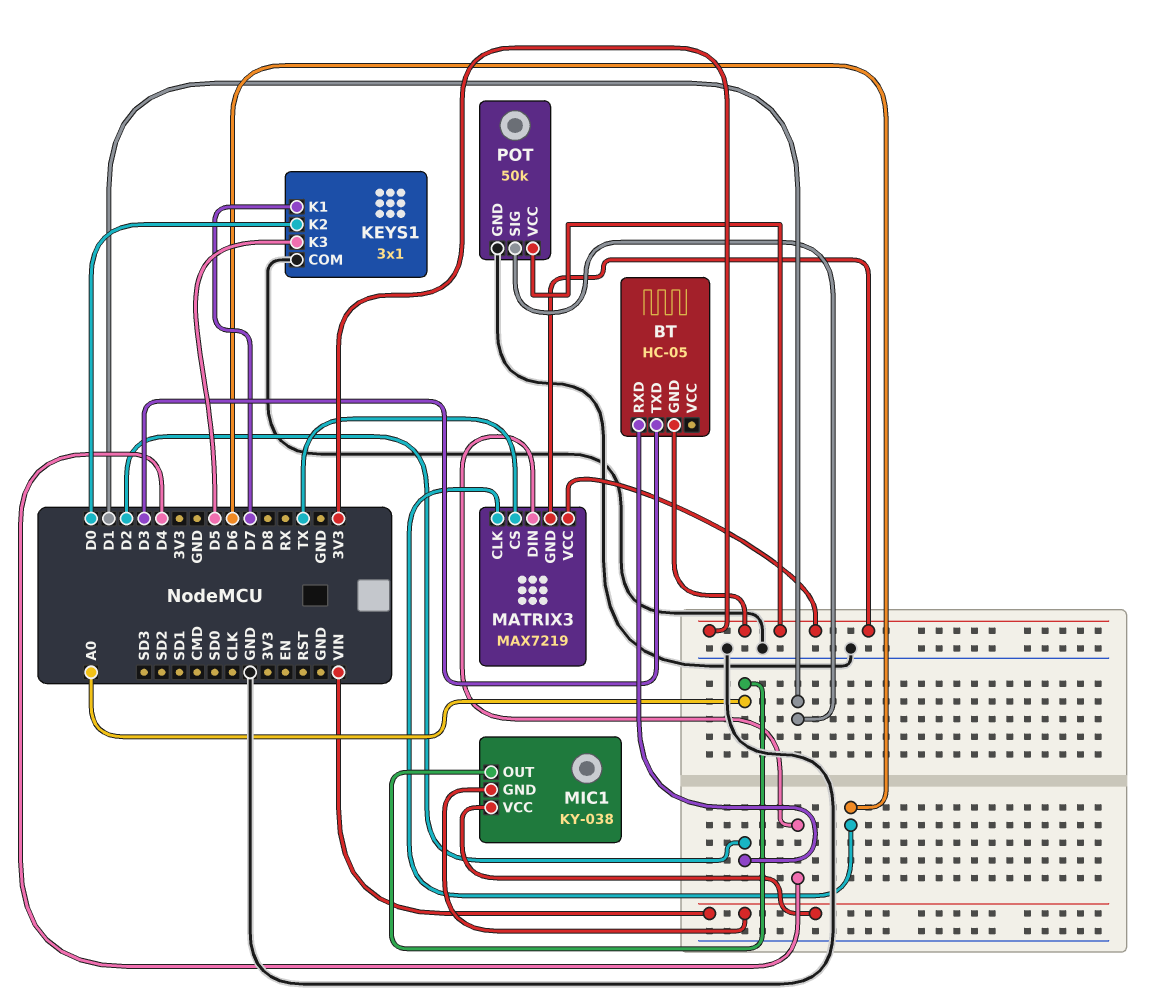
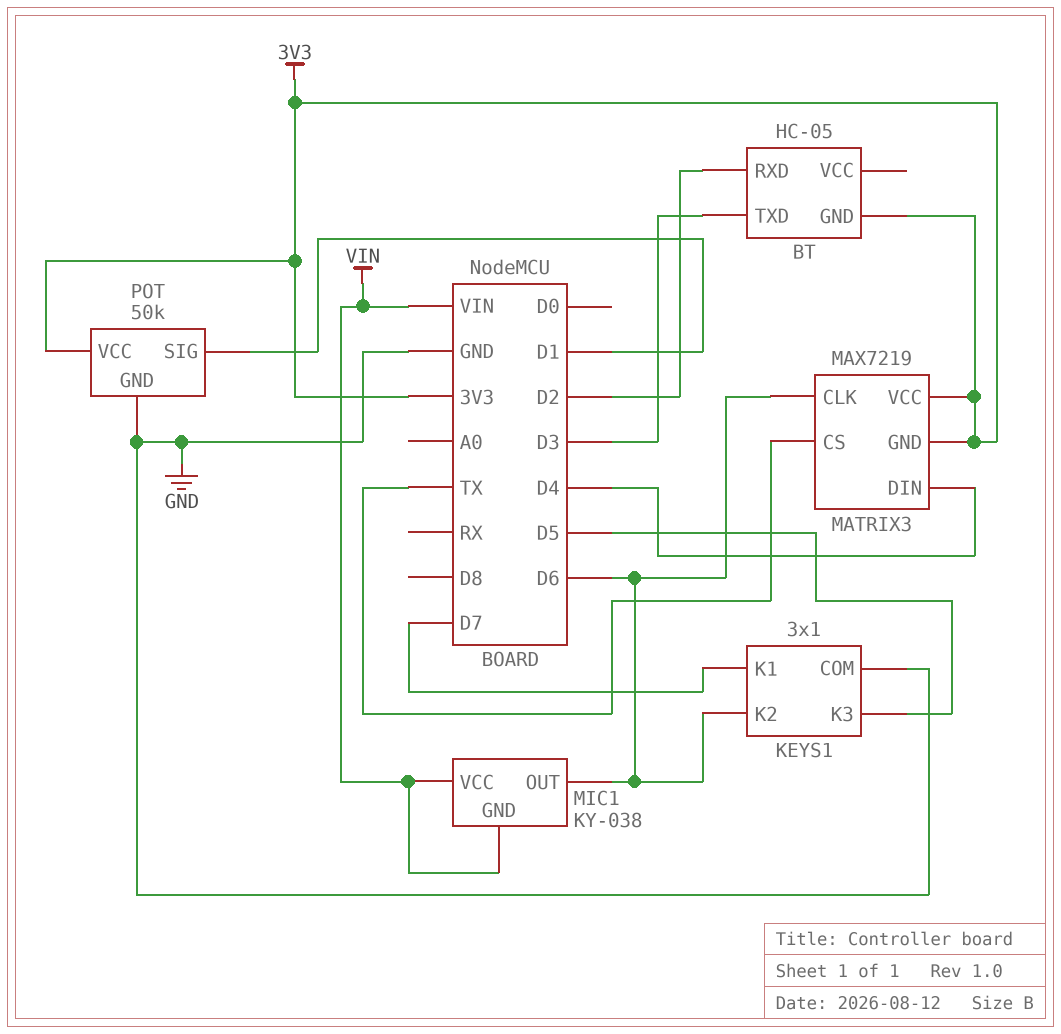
KEYS1 pin K2: D0 -> D6
MIC1 pin OUT: A0 -> D6

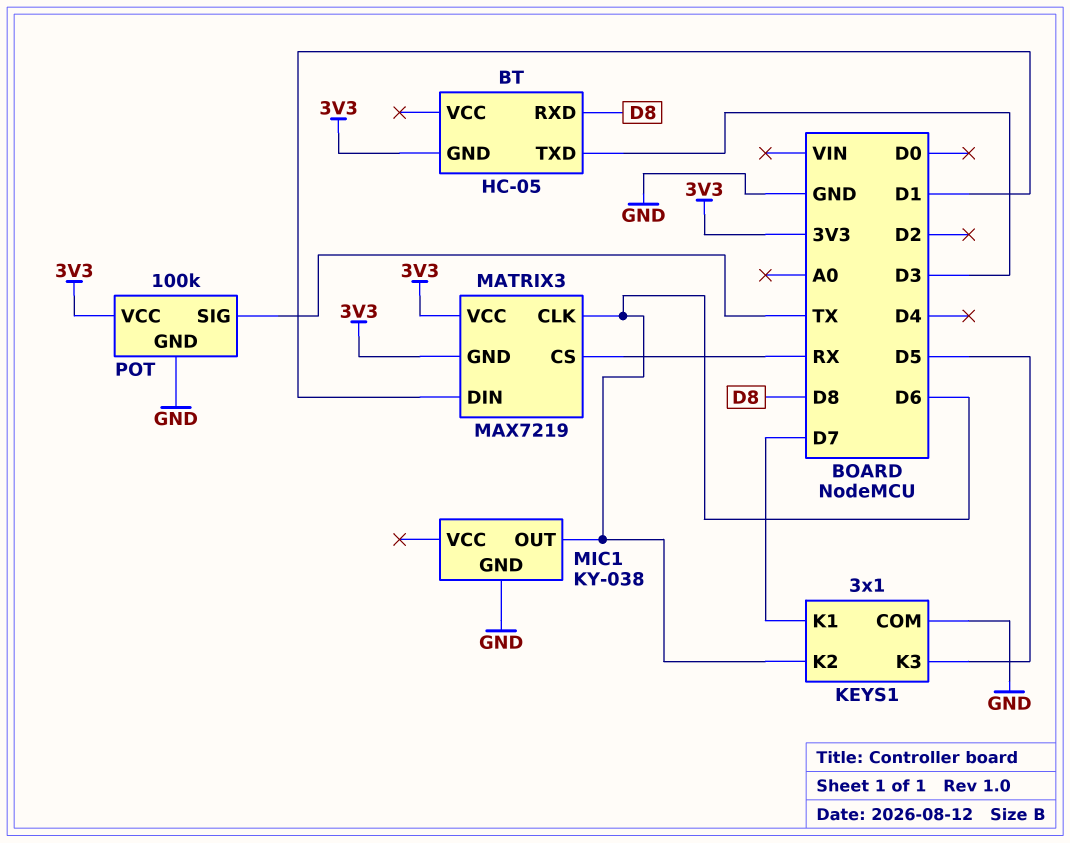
BT pin RXD: D2 -> D8
MATRIX3 pin CS: TX -> RX
MATRIX3 pin DIN: D4 -> D1
MIC1 pin GND: VIN -> GND
MIC1 pin VCC: VIN -> none
POT: 50k -> 100k
POT pin SIG: D1 -> TX

